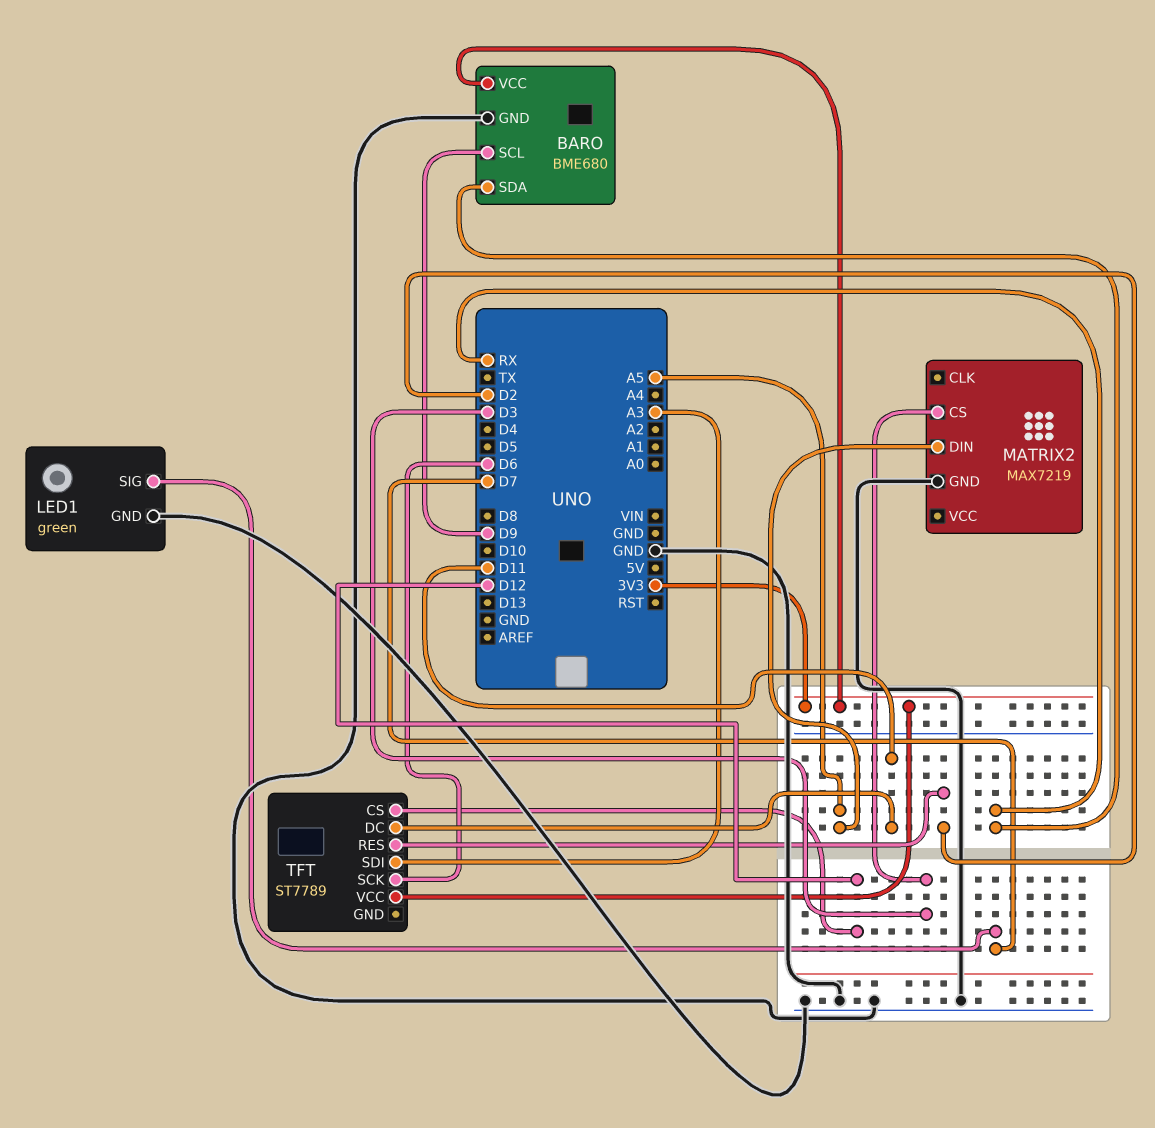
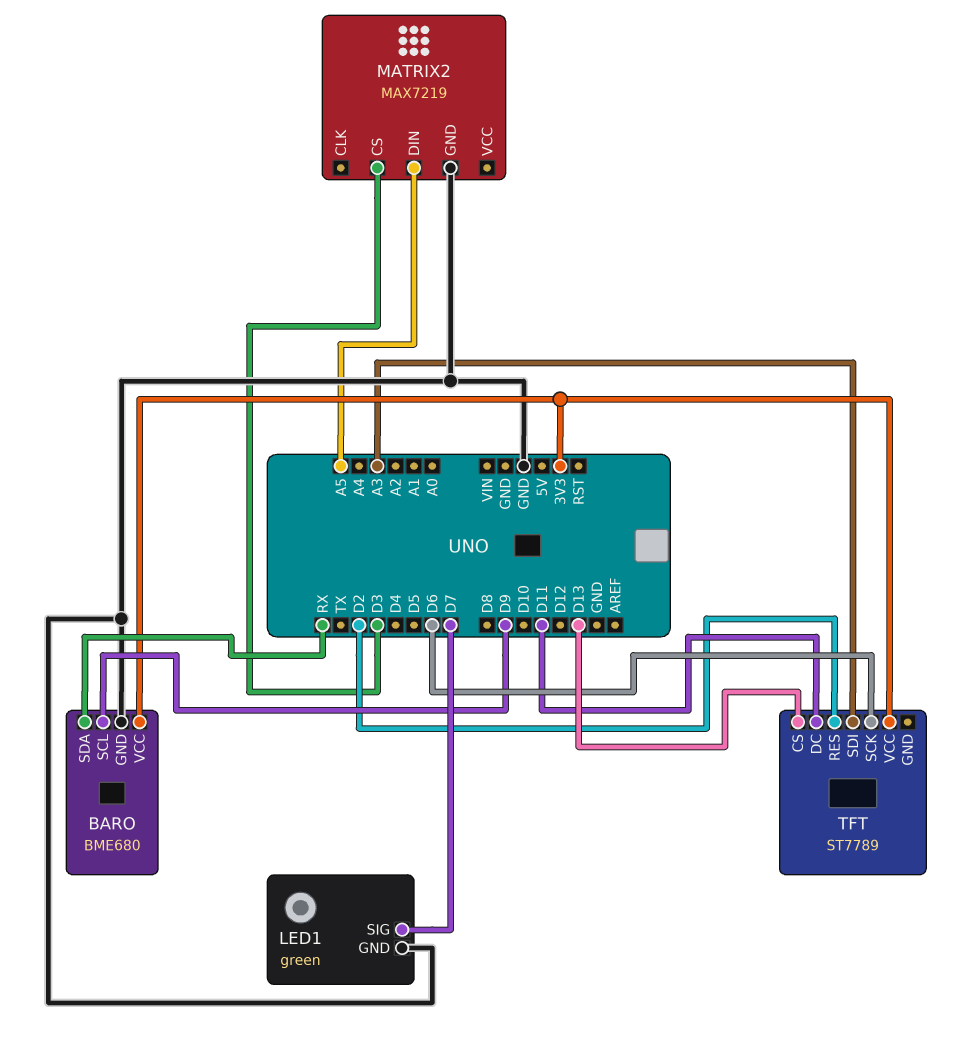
TFT pin CS: D12 -> D13

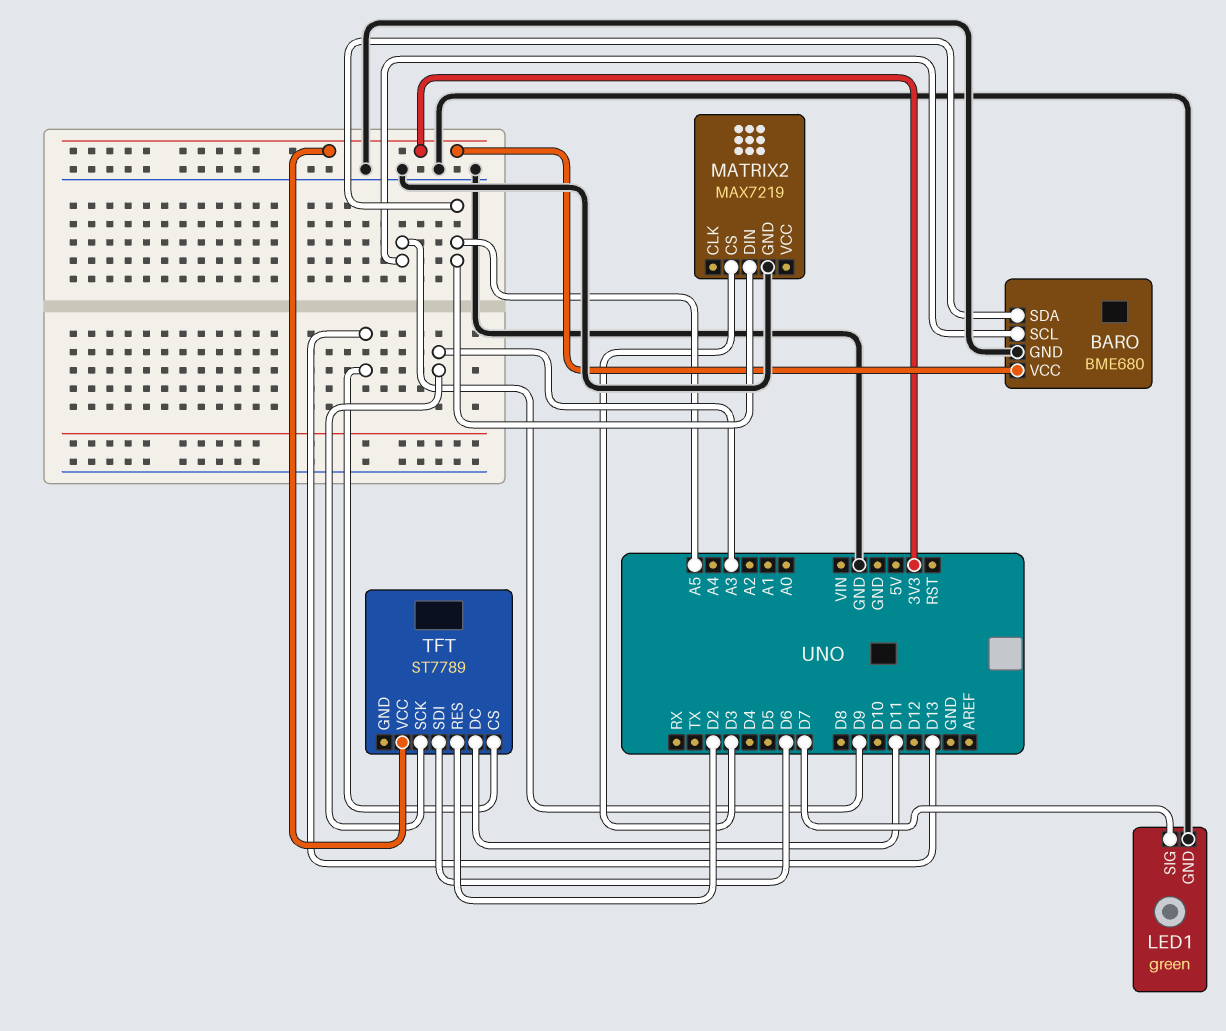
BARO pin SDA: RX -> A5
TFT pin SCK: D6 -> A3
TFT pin SDI: A3 -> D6

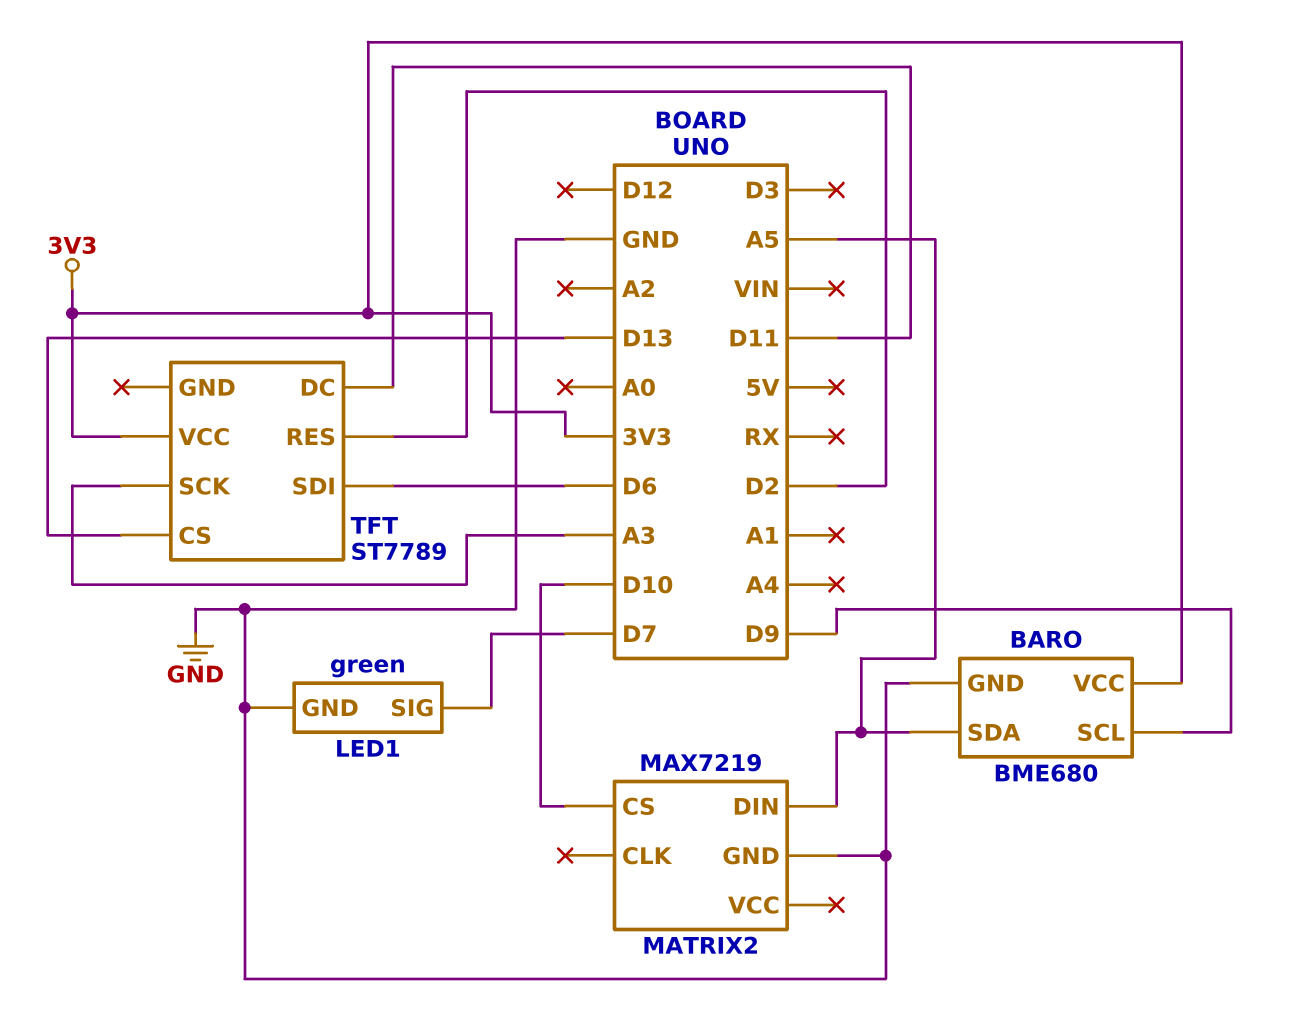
MATRIX2 pin CS: D3 -> D10

